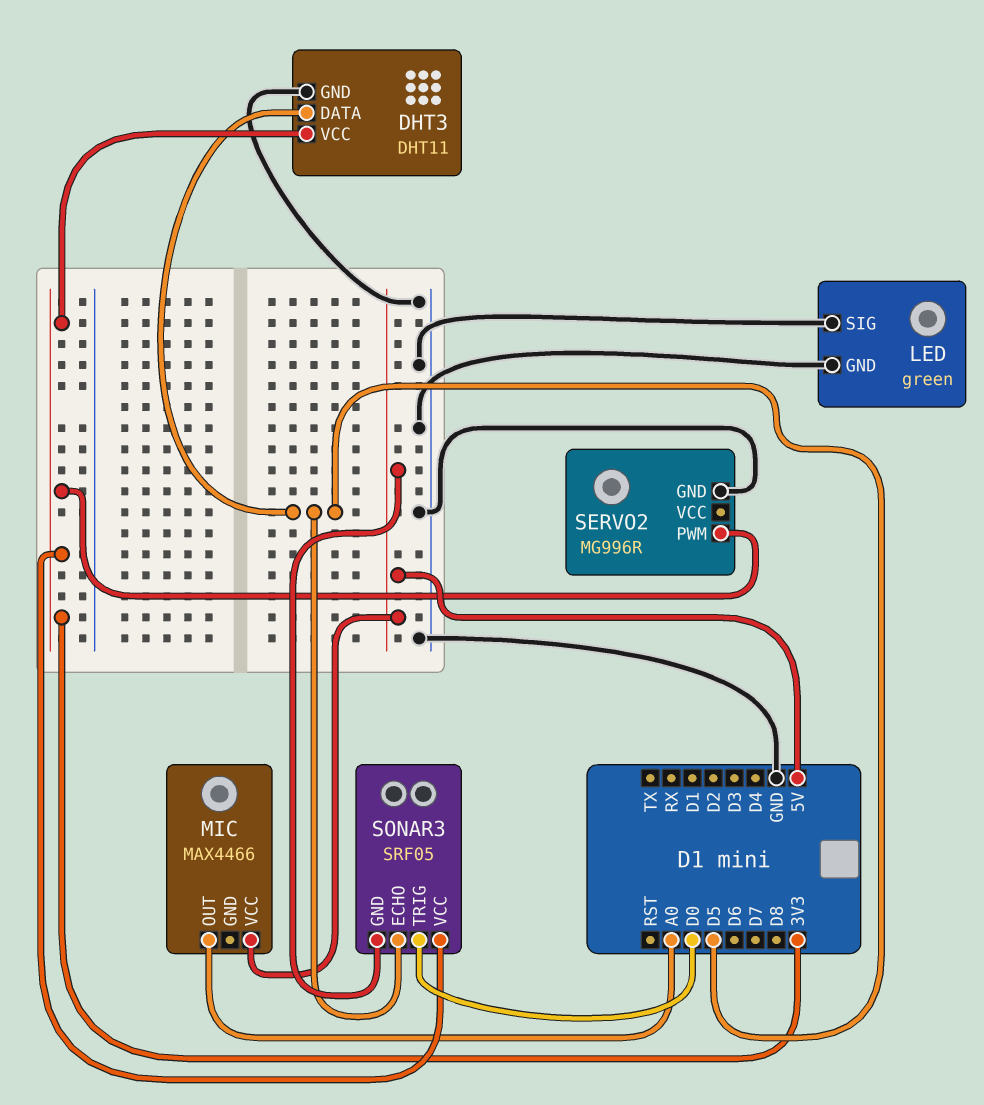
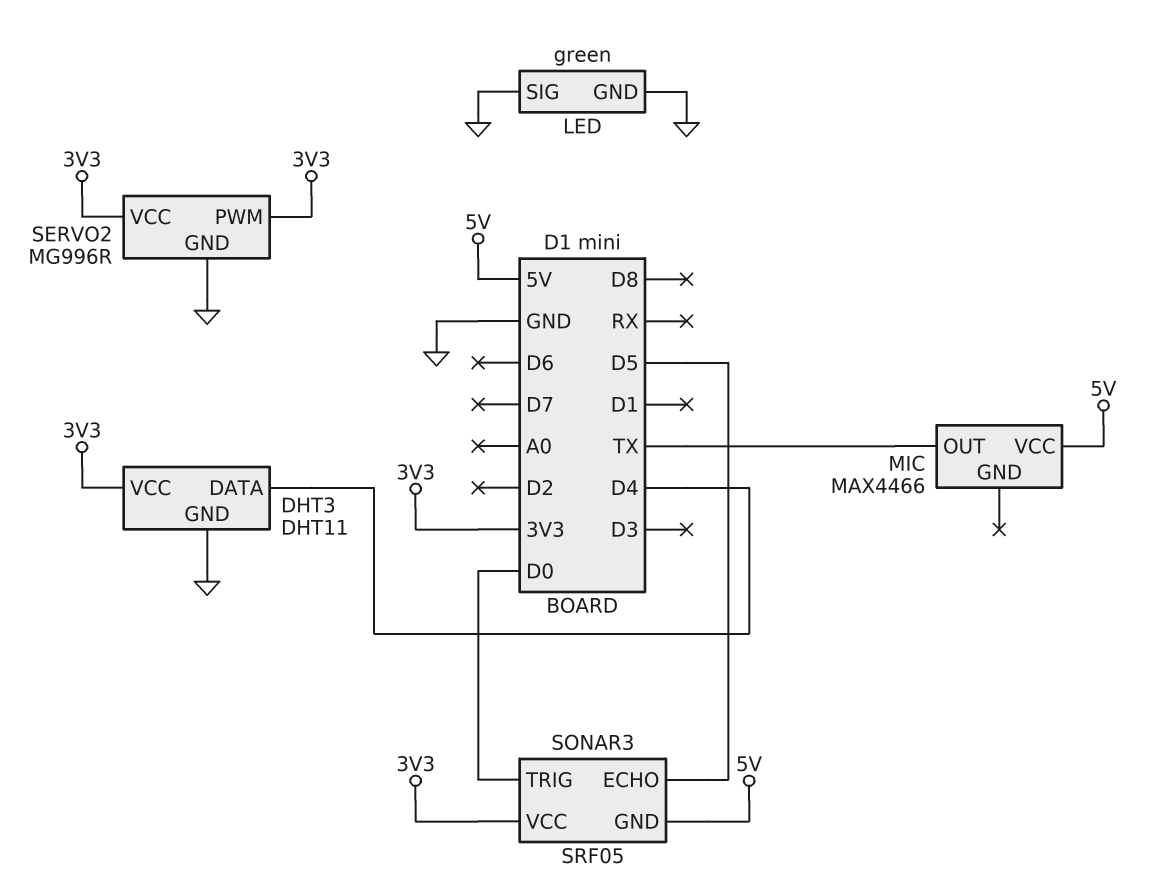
DHT3 pin DATA: D5 -> D4
MIC pin OUT: A0 -> TX
SERVO2 pin VCC: none -> 3V3

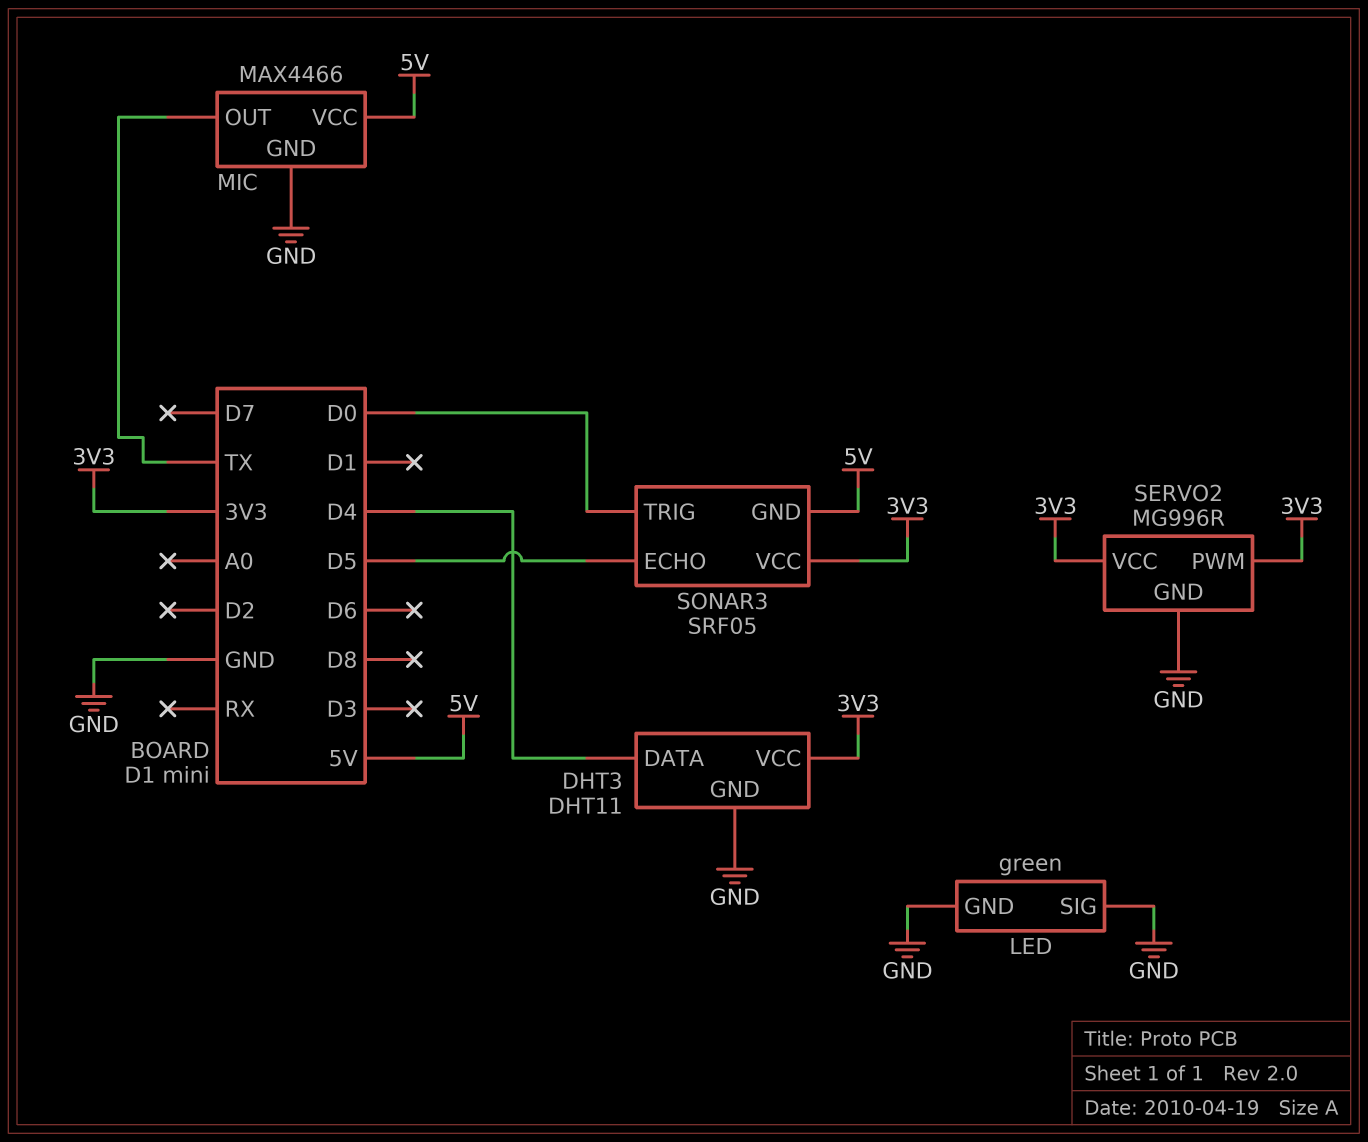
MIC pin GND: none -> GND

